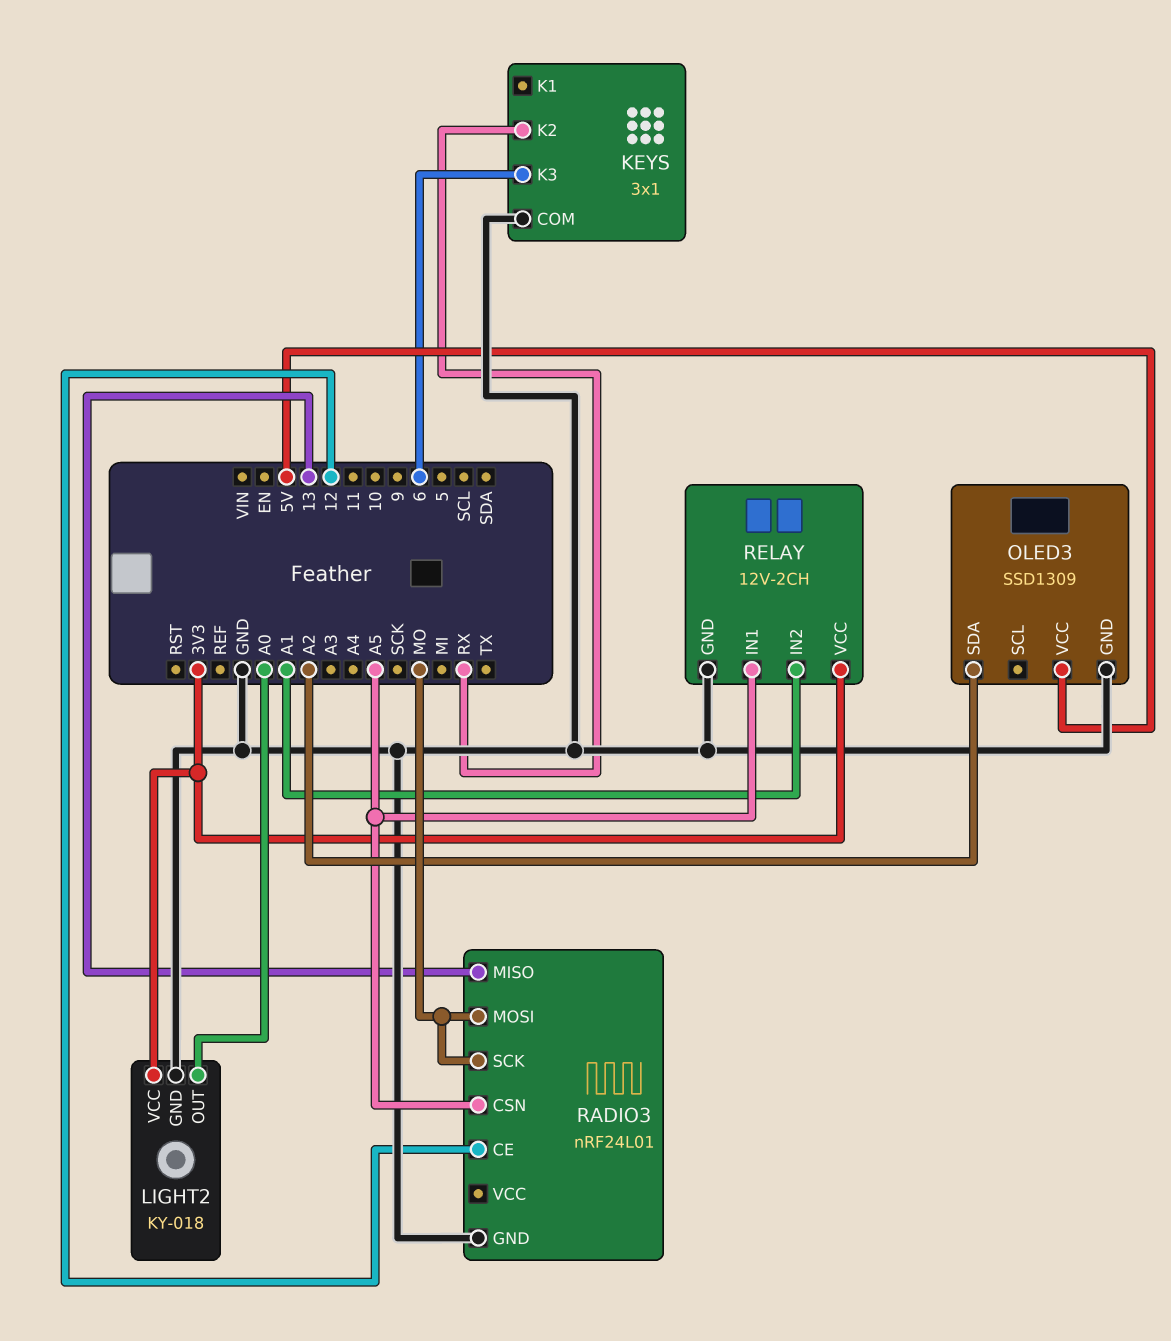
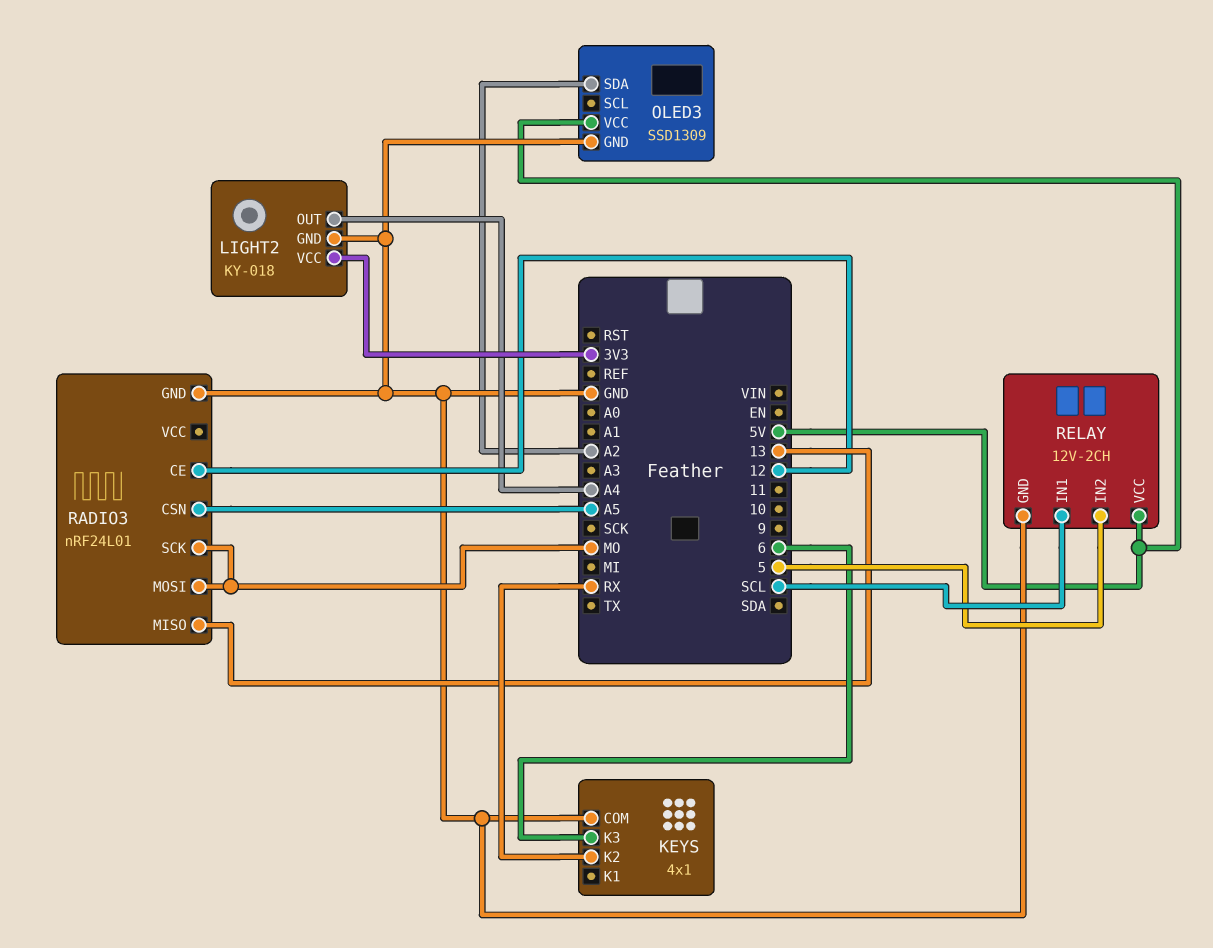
KEYS: 3x1 -> 4x1
LIGHT2 pin OUT: A0 -> A4
RELAY pin IN1: A5 -> SCL
RELAY pin IN2: A1 -> 5
RELAY pin VCC: 3V3 -> 5V

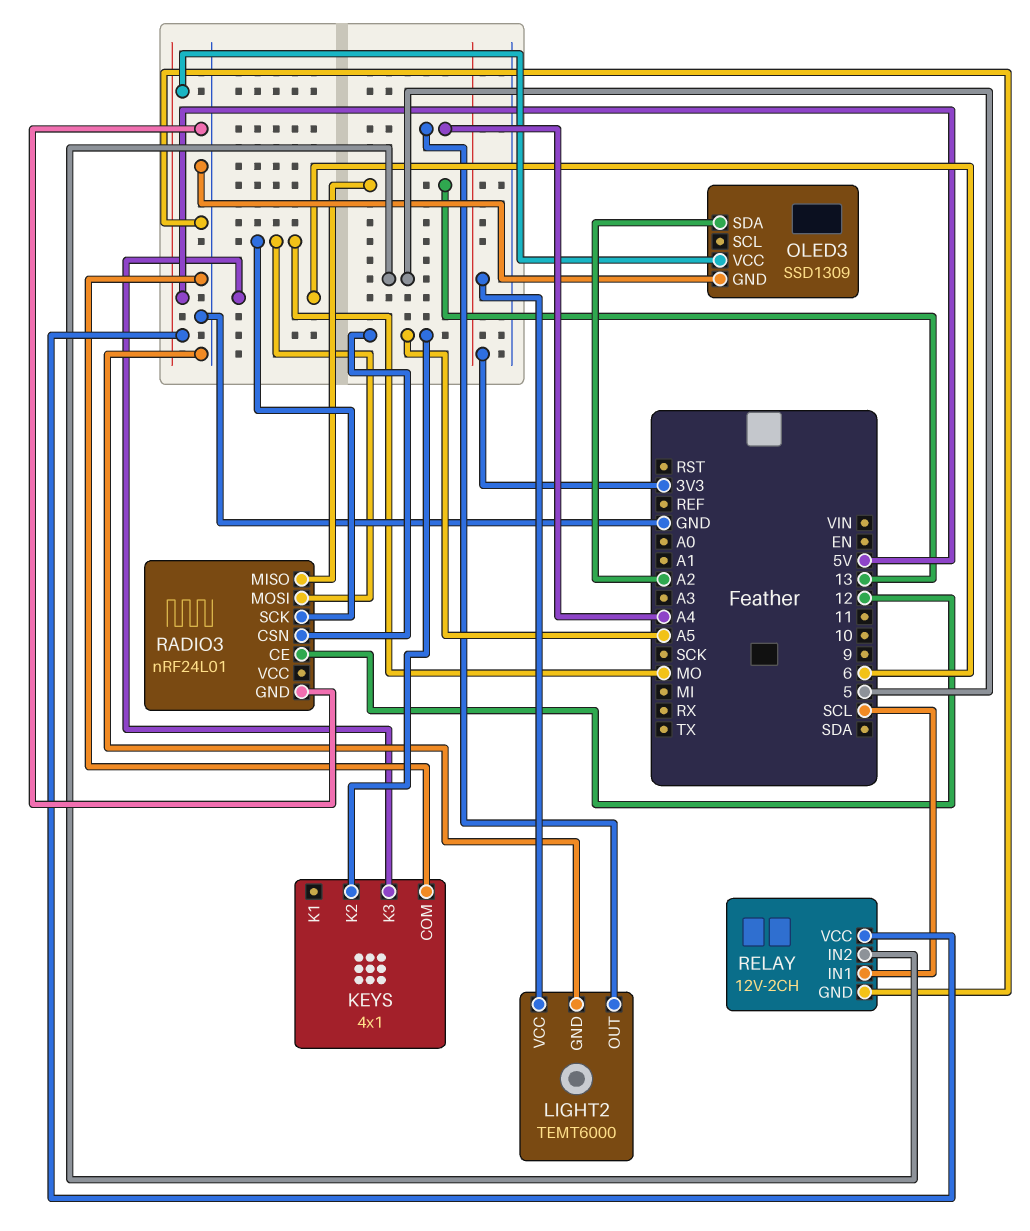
KEYS pin K2: RX -> A5
LIGHT2: KY-018 -> TEMT6000

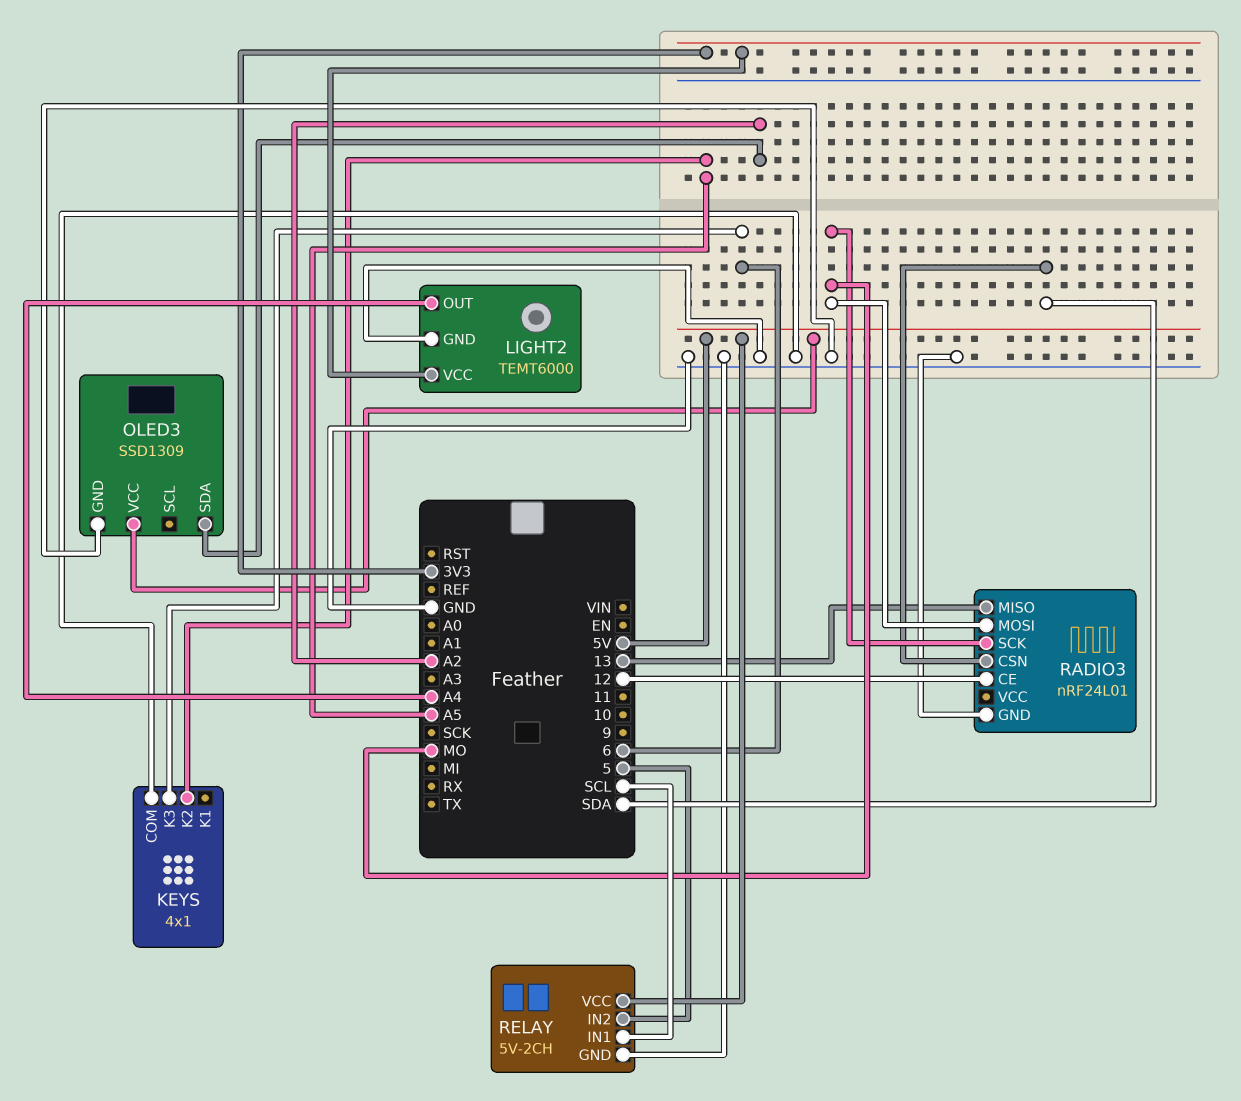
RADIO3 pin CSN: A5 -> SDA
RELAY: 12V-2CH -> 5V-2CH

